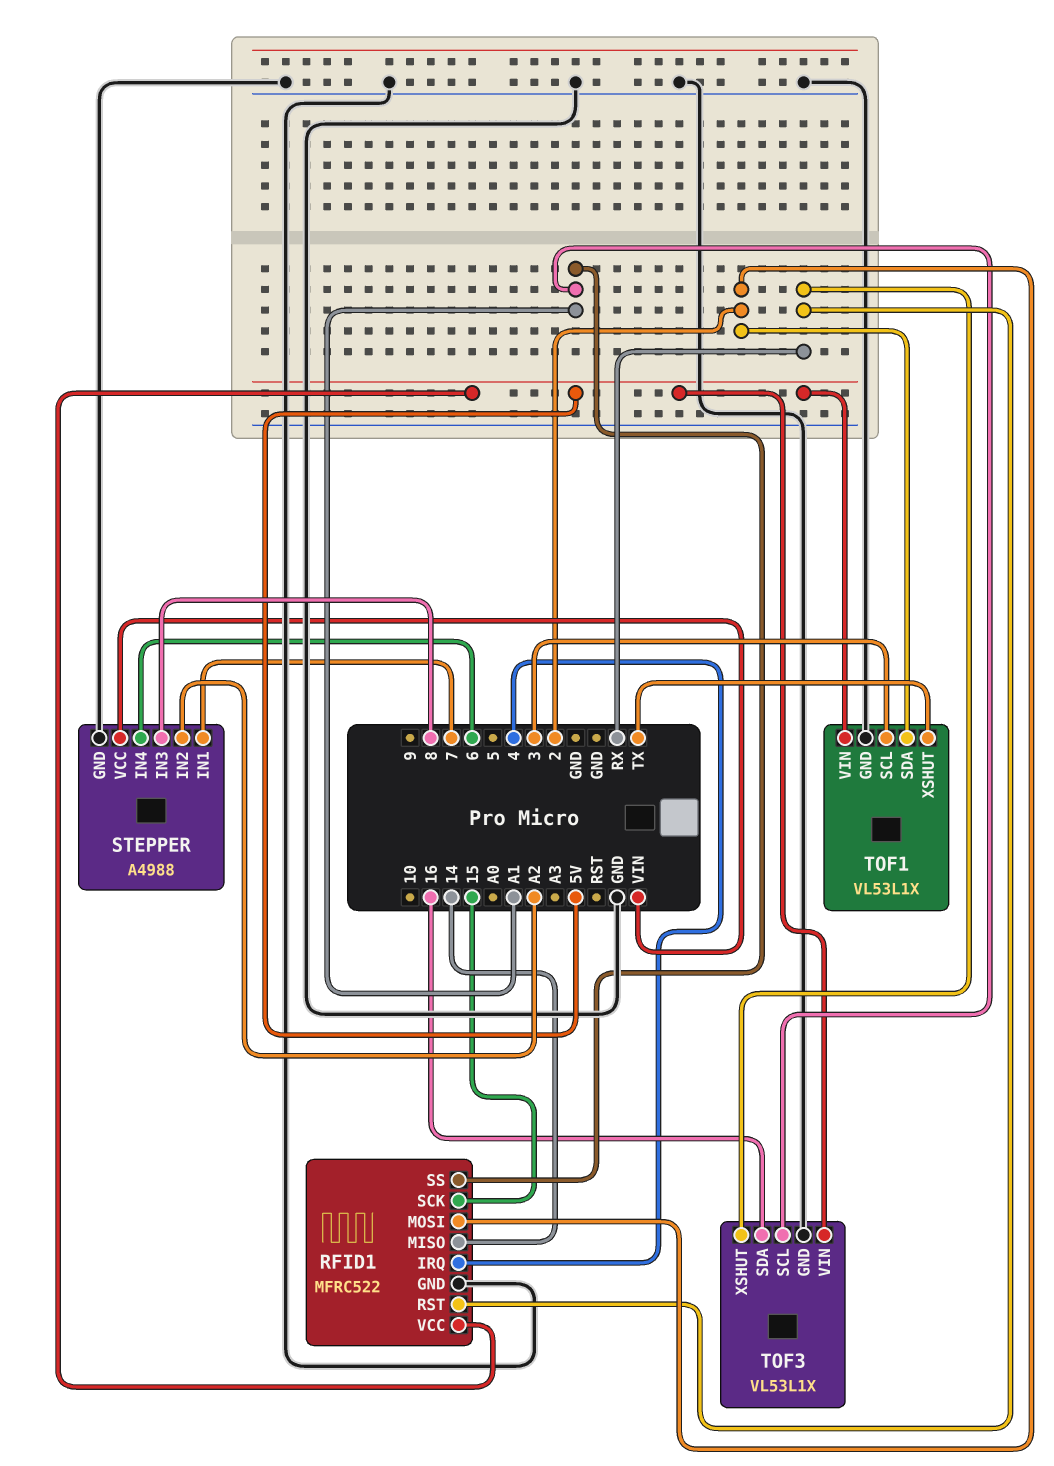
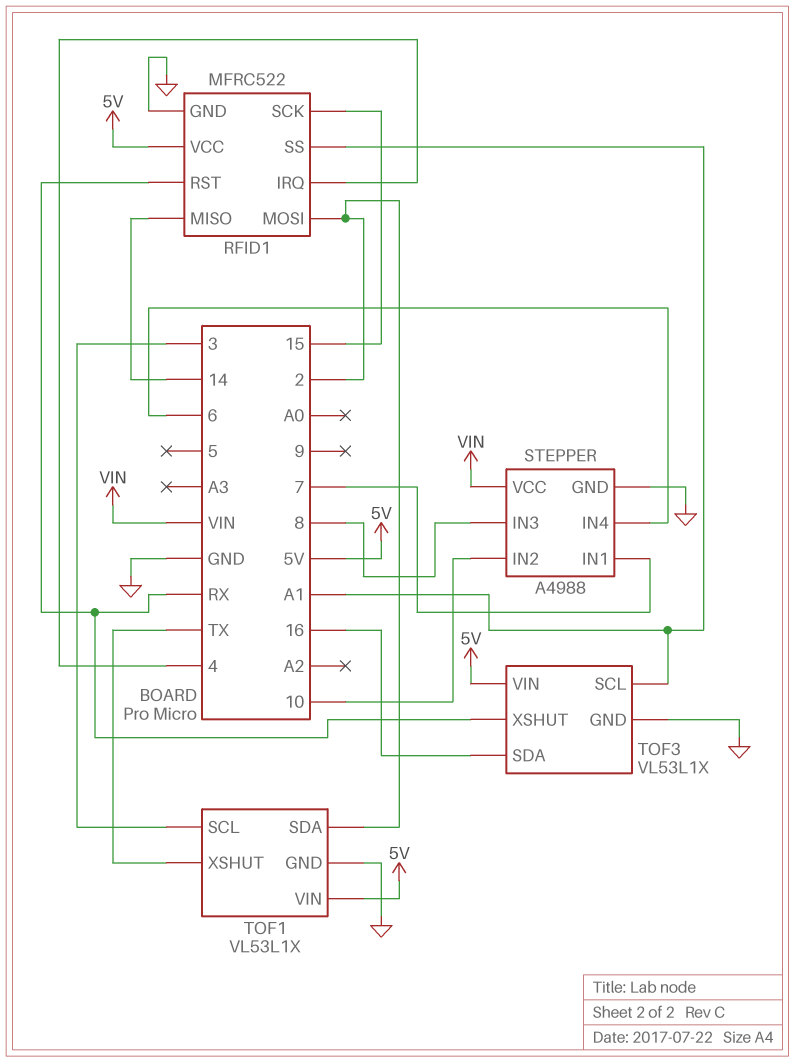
STEPPER pin IN2: A2 -> 10

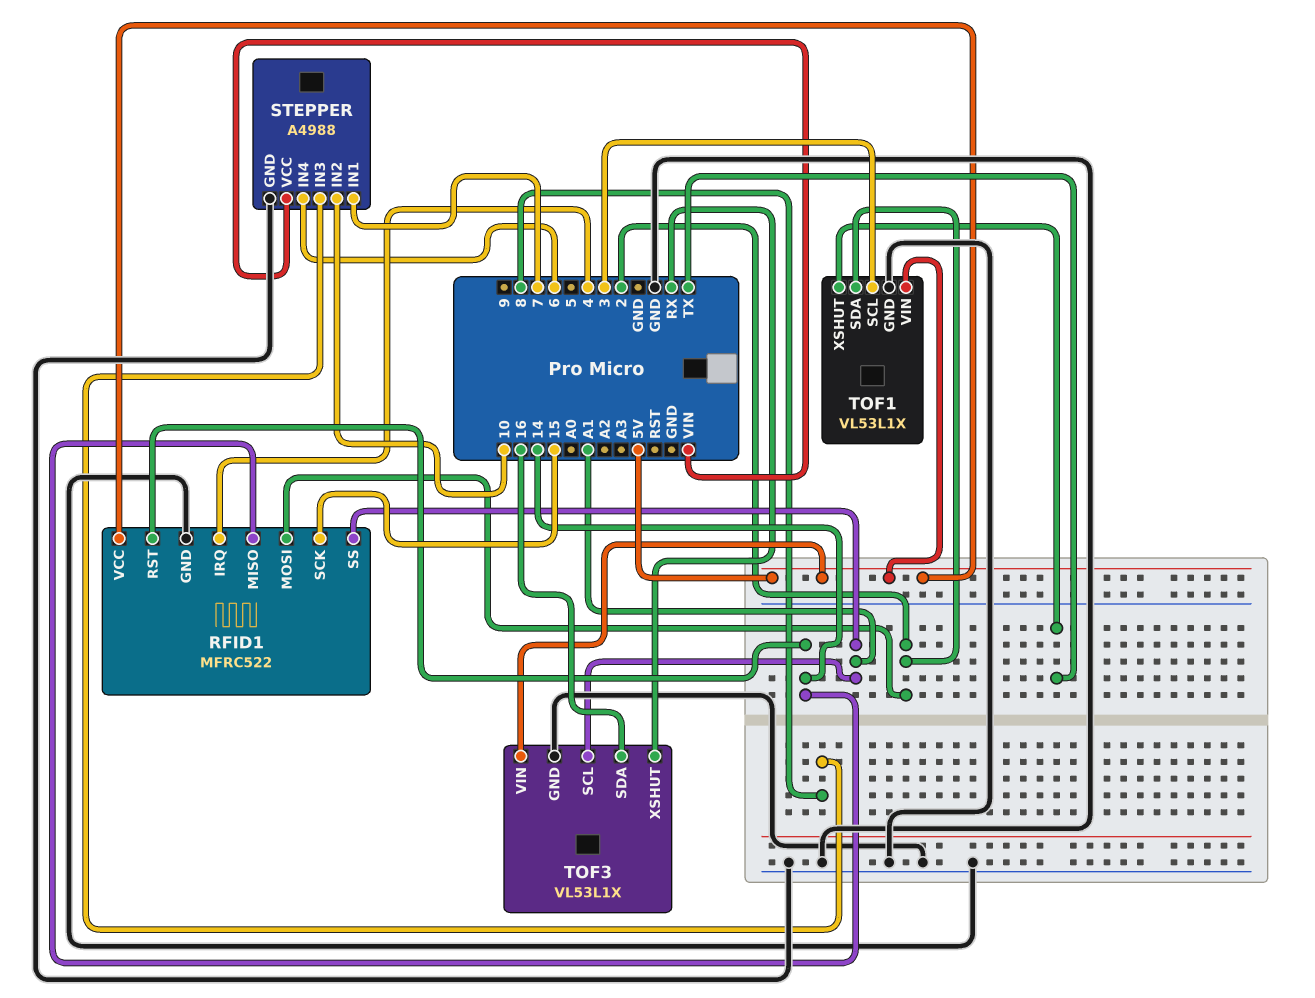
RFID1 pin RST: RX -> 14

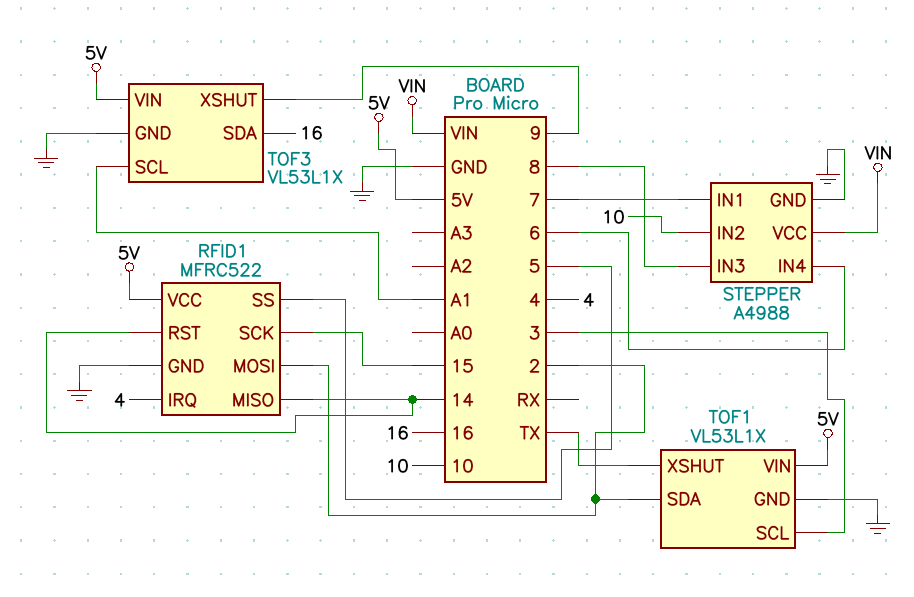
RFID1 pin SS: A1 -> 5
TOF3 pin XSHUT: RX -> 9

